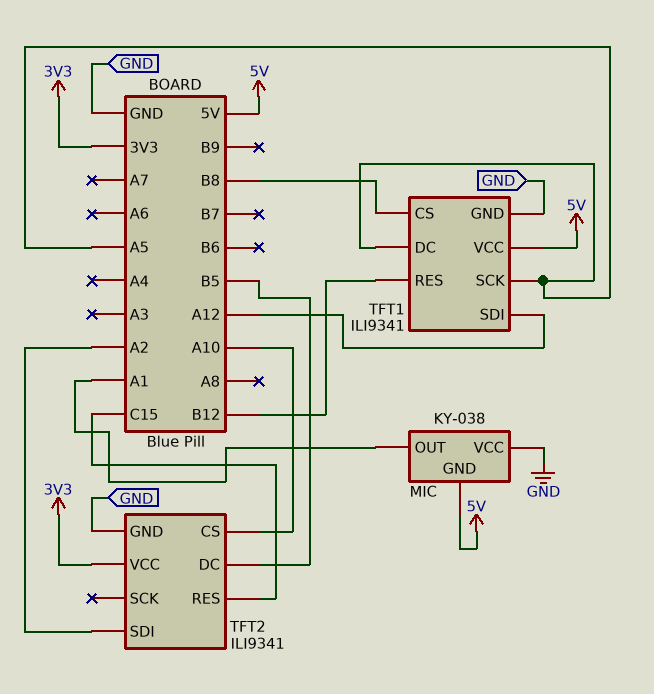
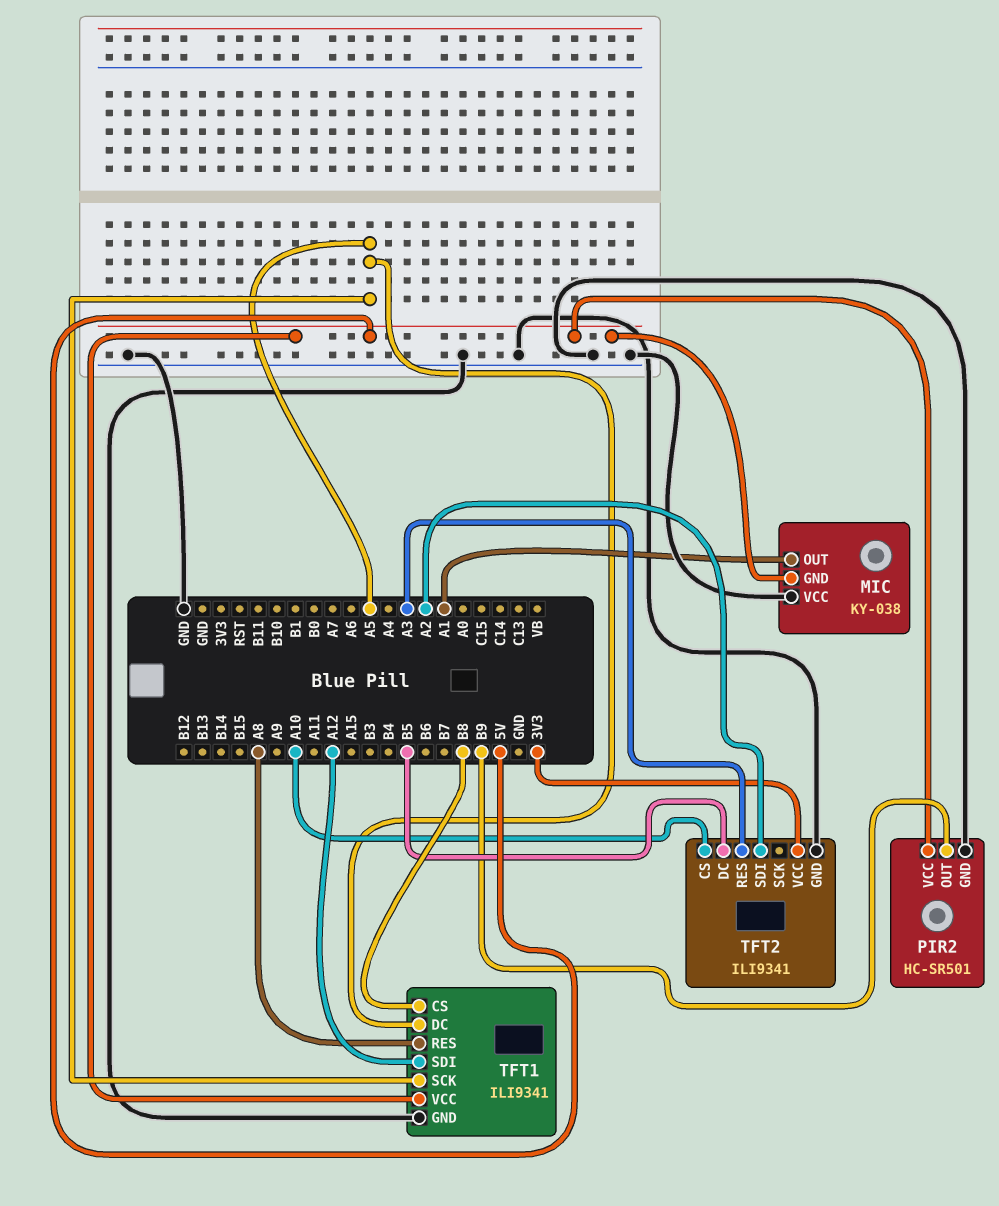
PIR2: none -> HC-SR501
PIR2 pin GND: none -> GND
PIR2 pin OUT: none -> B9
PIR2 pin VCC: none -> 5V
TFT1 pin RES: B12 -> A8
TFT2 pin RES: C15 -> A3

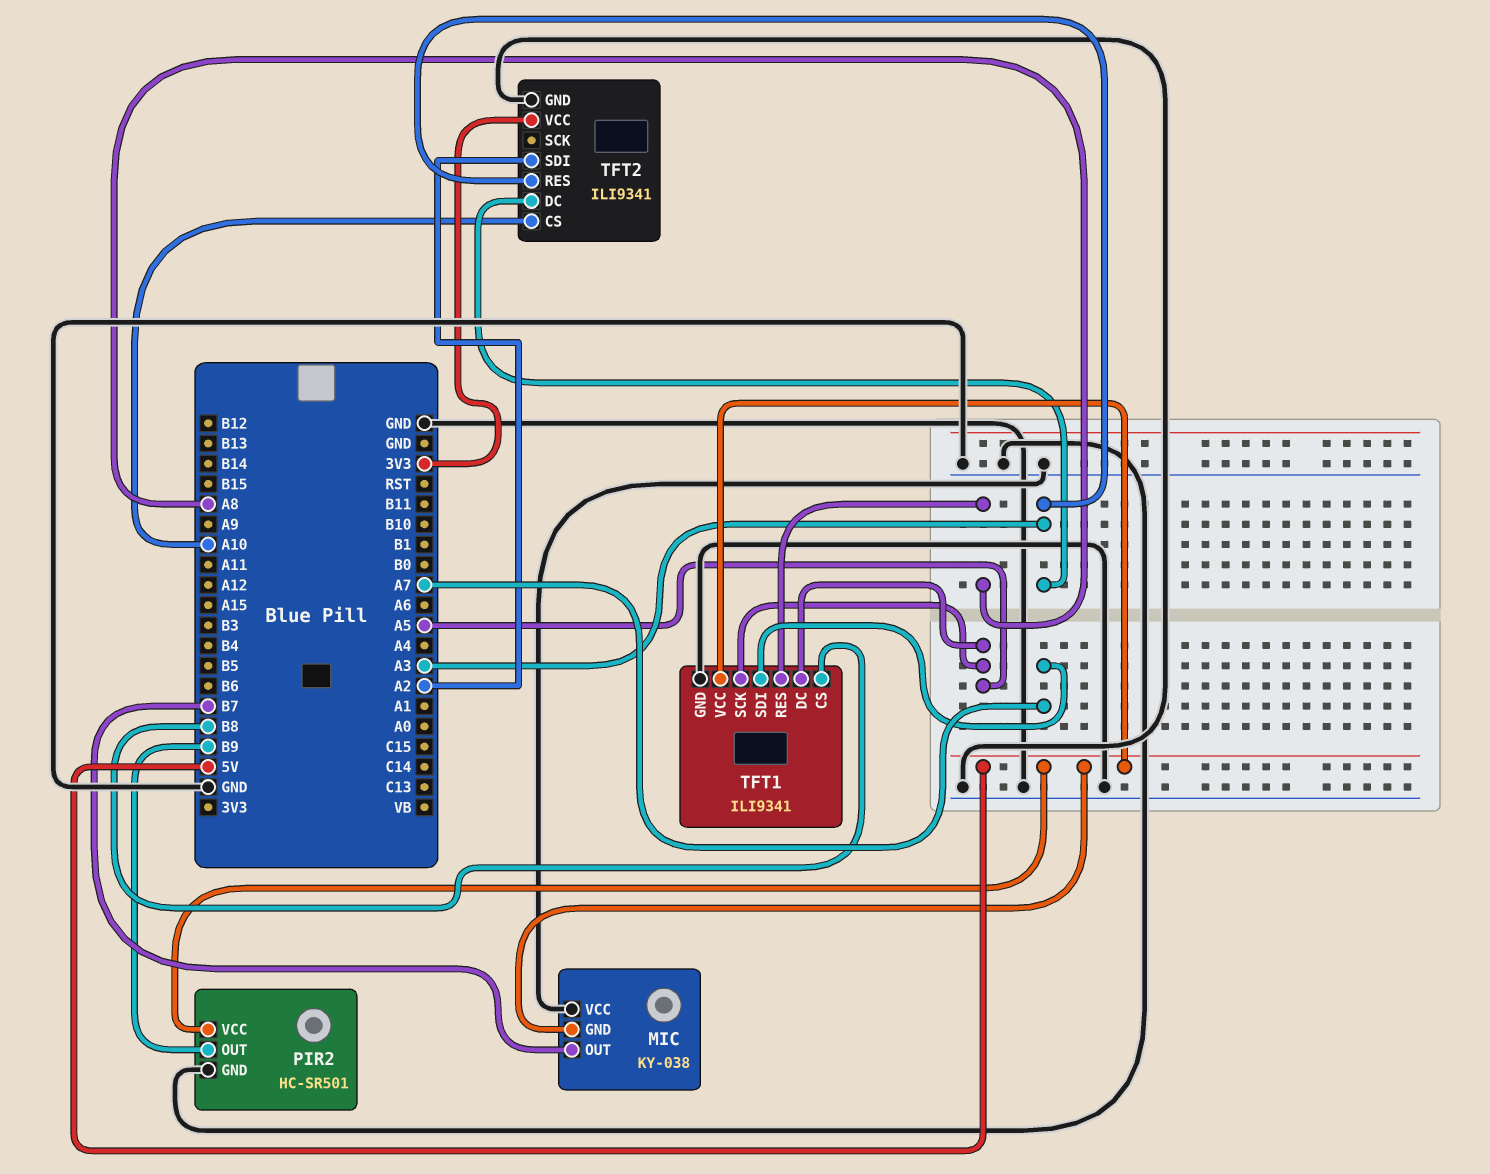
MIC pin OUT: A1 -> B7
TFT1 pin SDI: A12 -> A7
TFT2 pin DC: B5 -> A3

